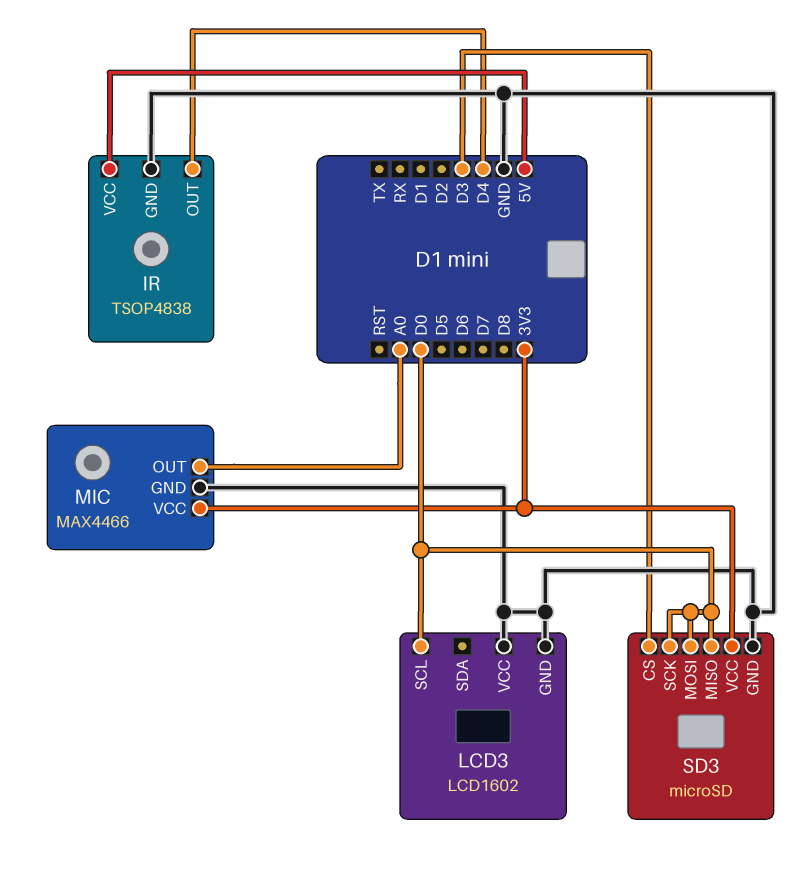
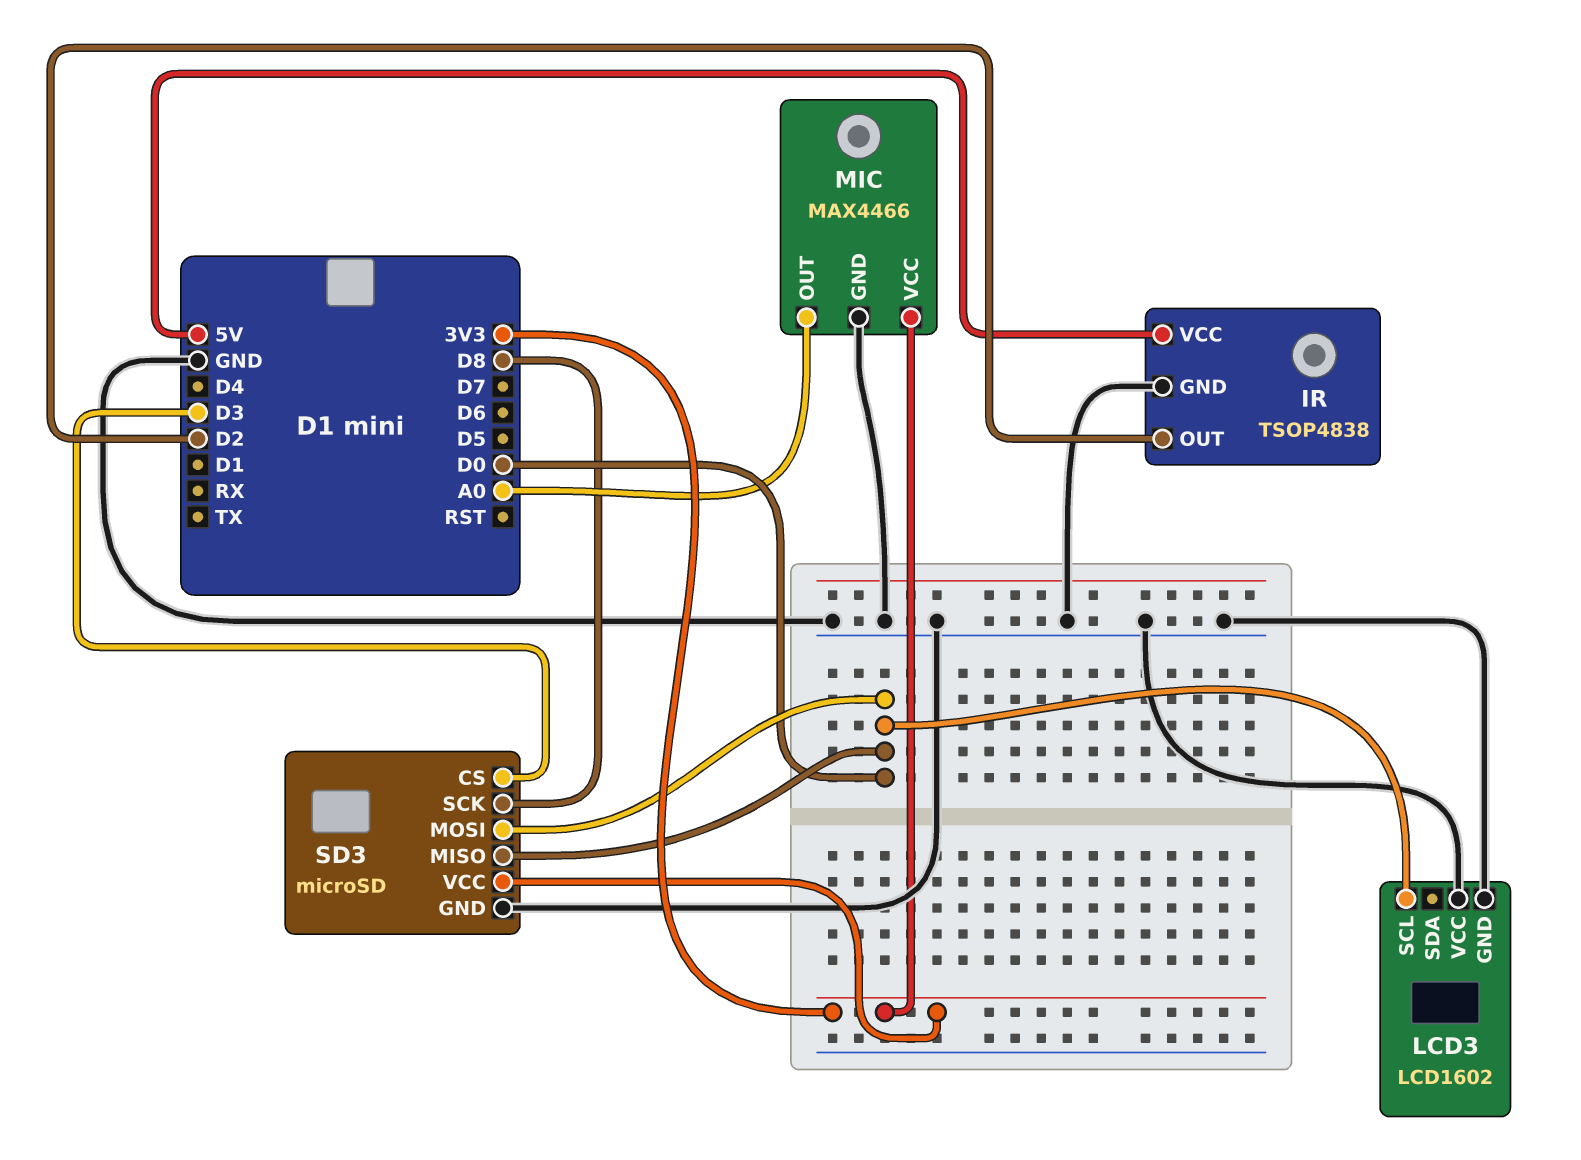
IR pin OUT: D4 -> D2
SD3 pin SCK: D0 -> D8

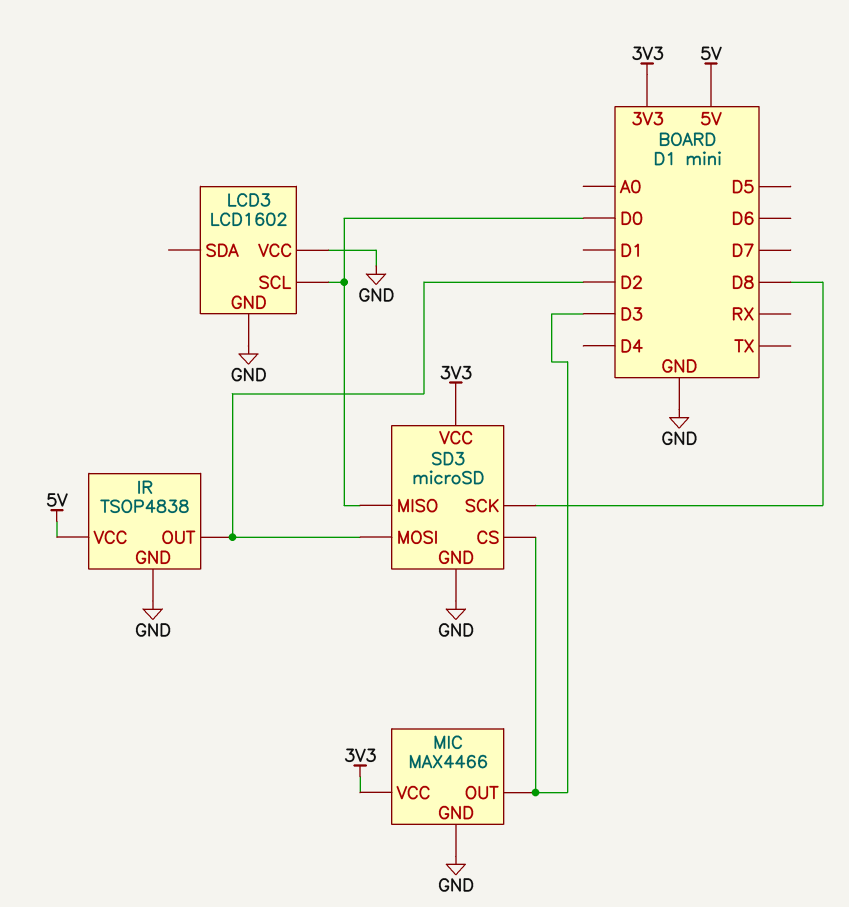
MIC pin OUT: A0 -> D3
SD3 pin MOSI: D0 -> D2

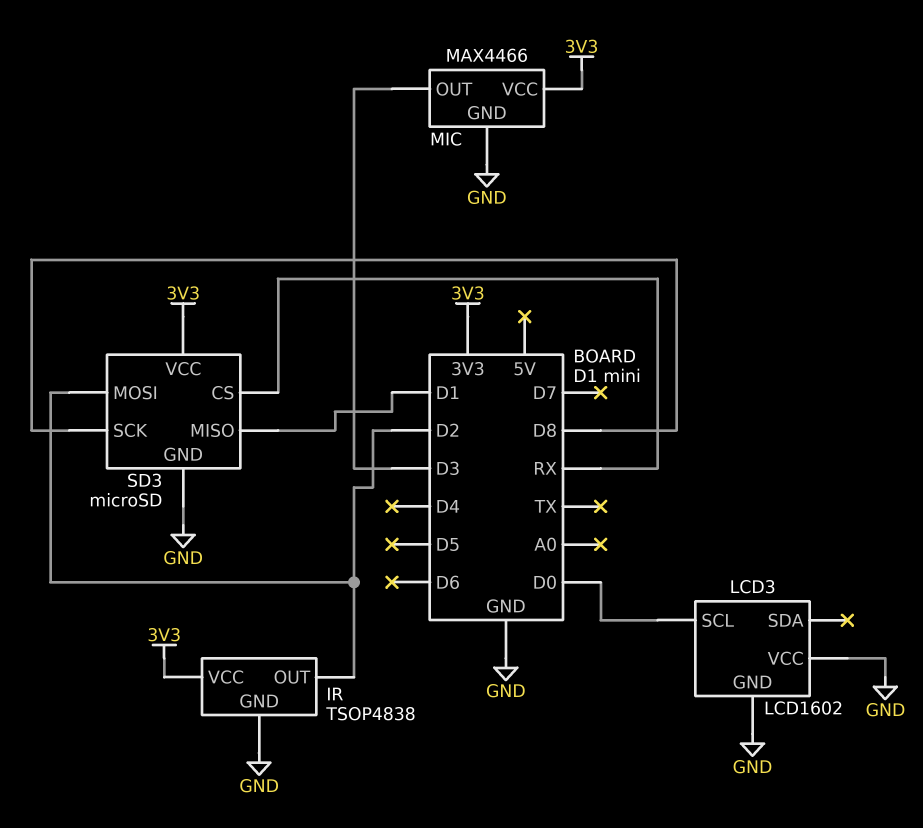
IR pin VCC: 5V -> 3V3
SD3 pin CS: D3 -> RX
SD3 pin MISO: D0 -> D1

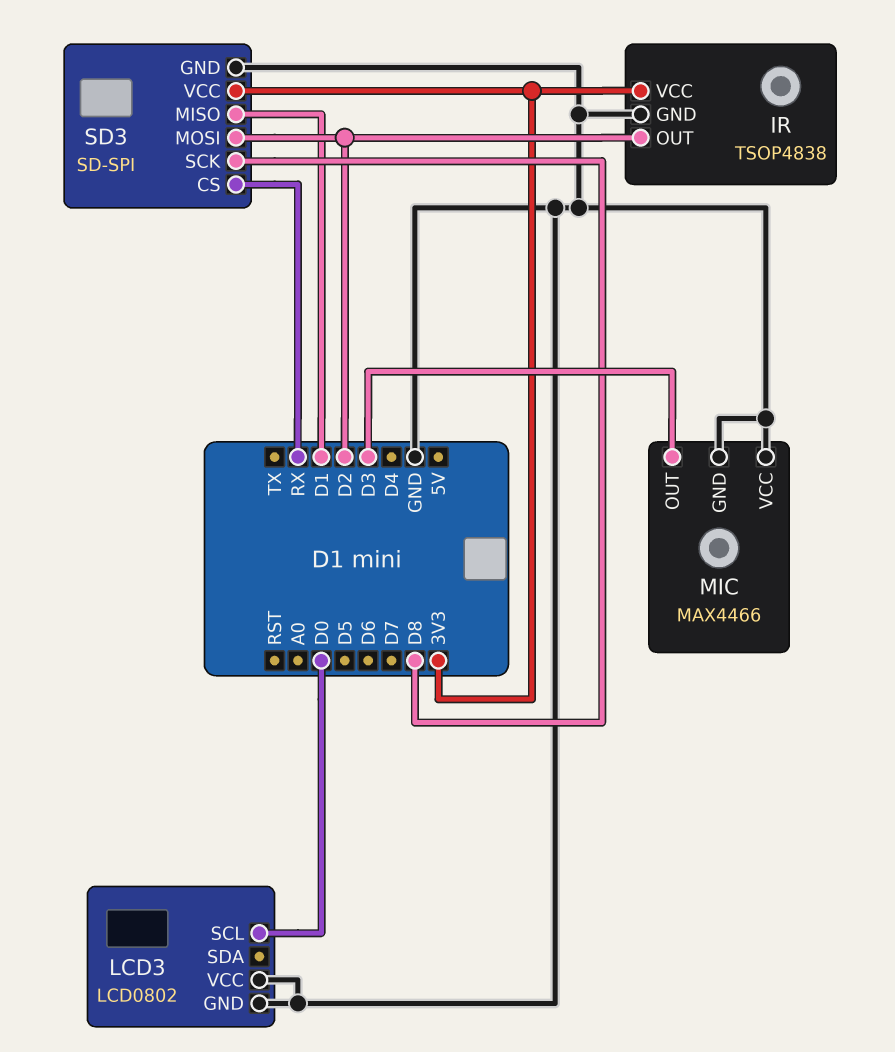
LCD3: LCD1602 -> LCD0802
MIC pin VCC: 3V3 -> GND
SD3: microSD -> SD-SPI

